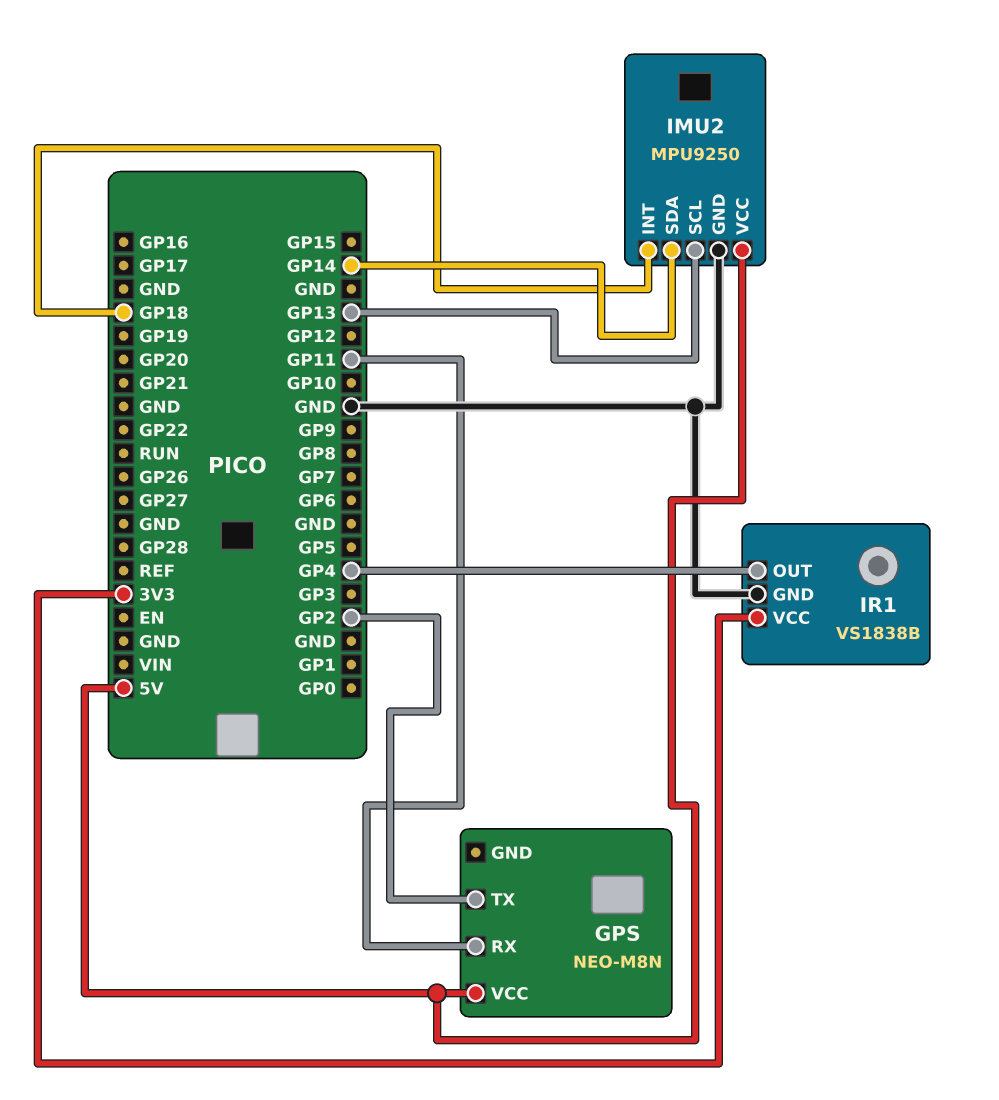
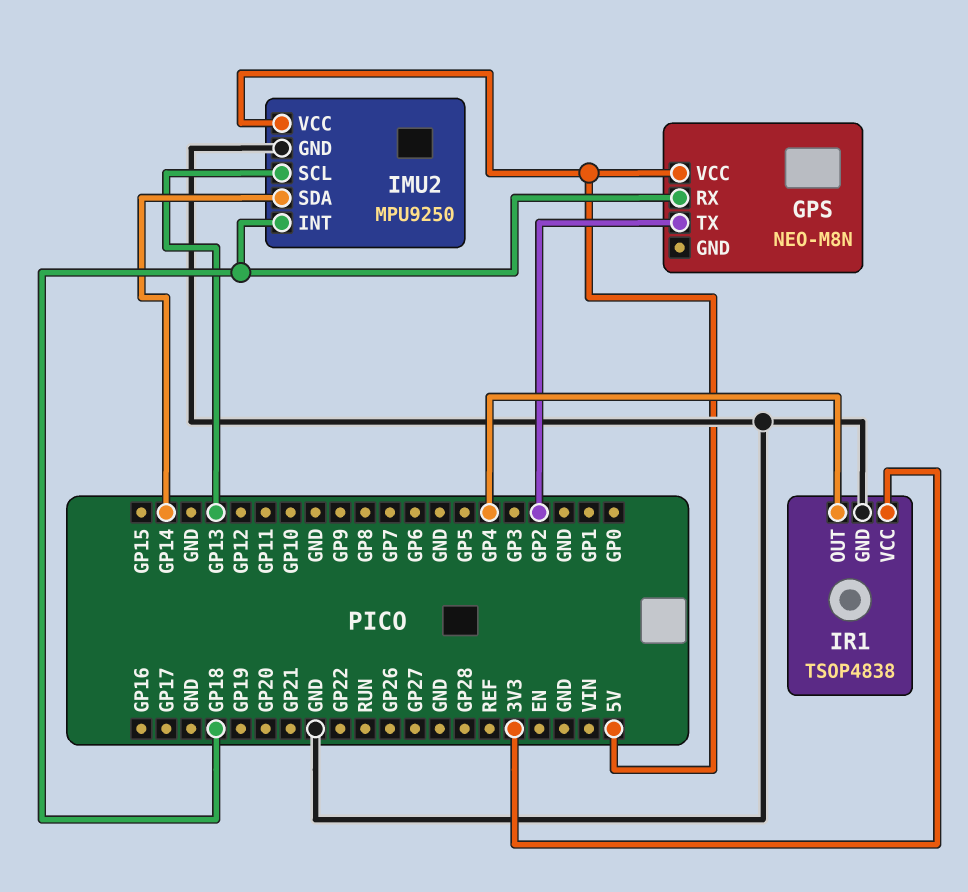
GPS pin RX: GP11 -> GP18
IR1: VS1838B -> TSOP4838

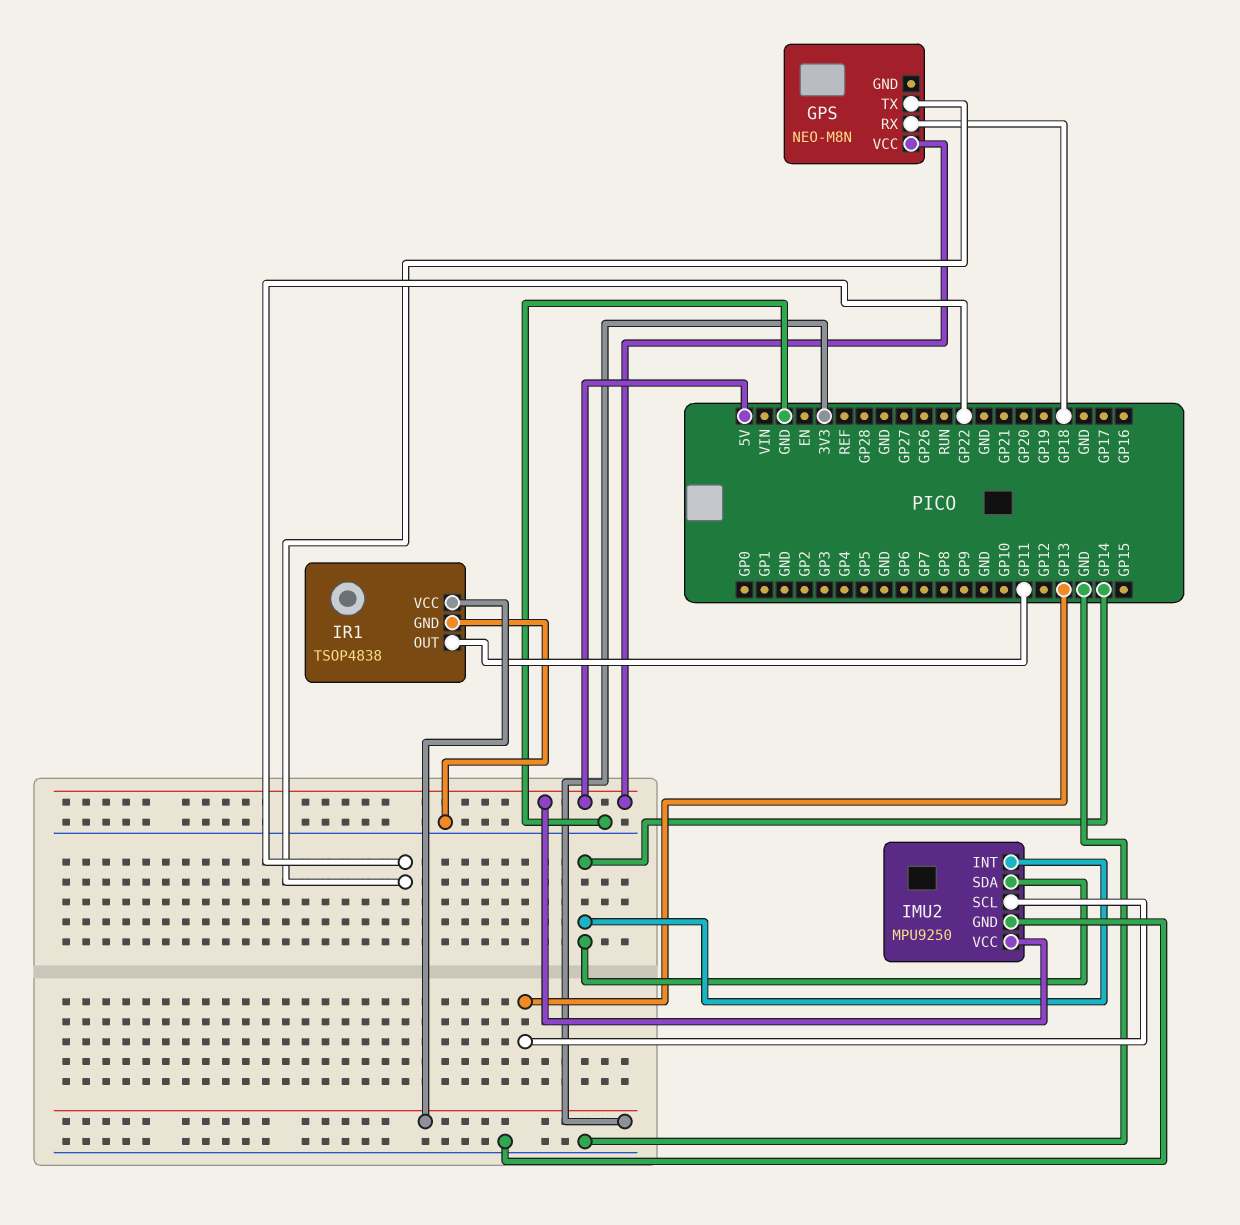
GPS pin TX: GP2 -> GP22
IMU2 pin INT: GP18 -> GP14
IR1 pin OUT: GP4 -> GP11

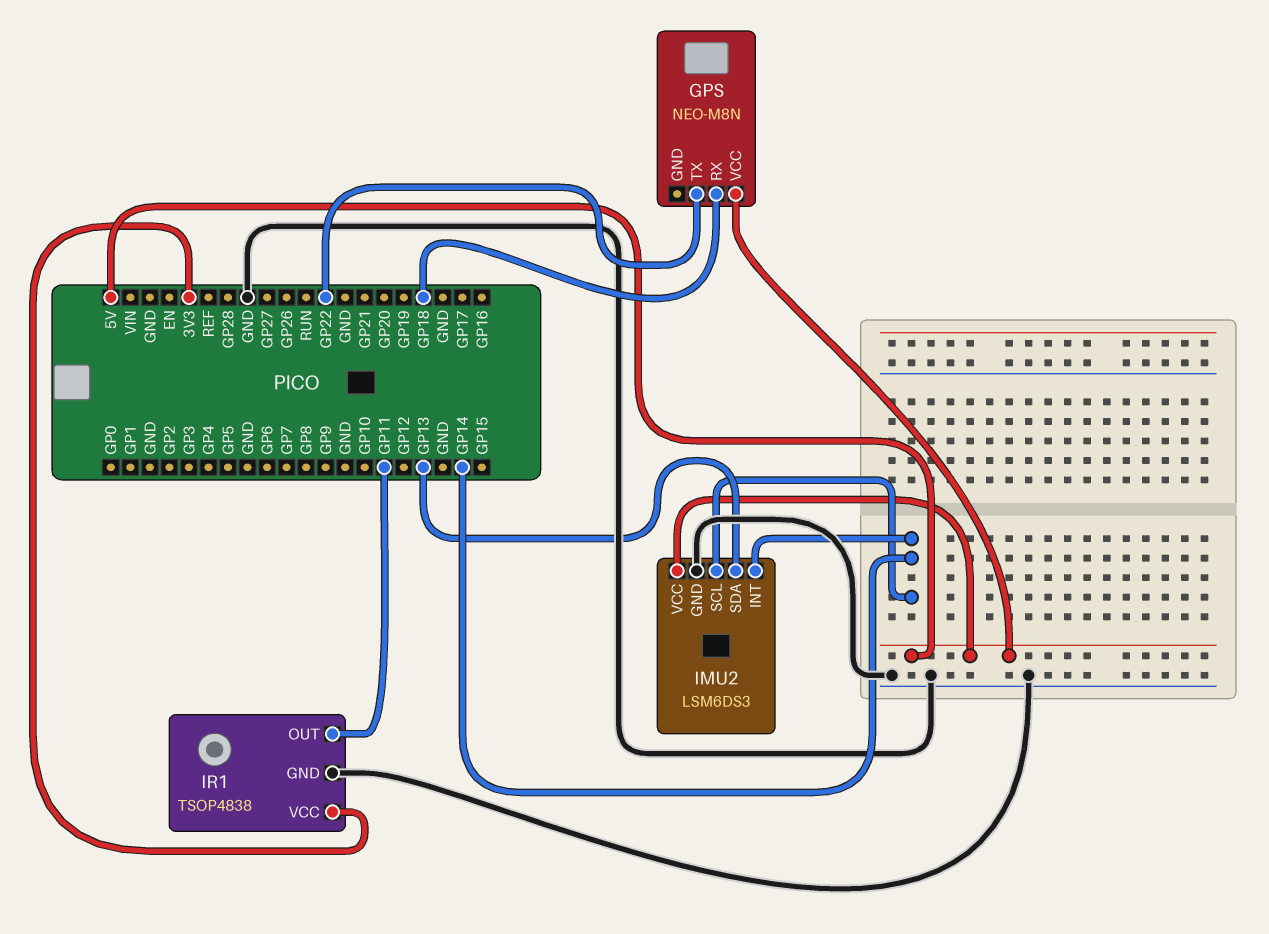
IMU2: MPU9250 -> LSM6DS3
IMU2 pin SCL: GP13 -> GP14
IMU2 pin SDA: GP14 -> GP13

